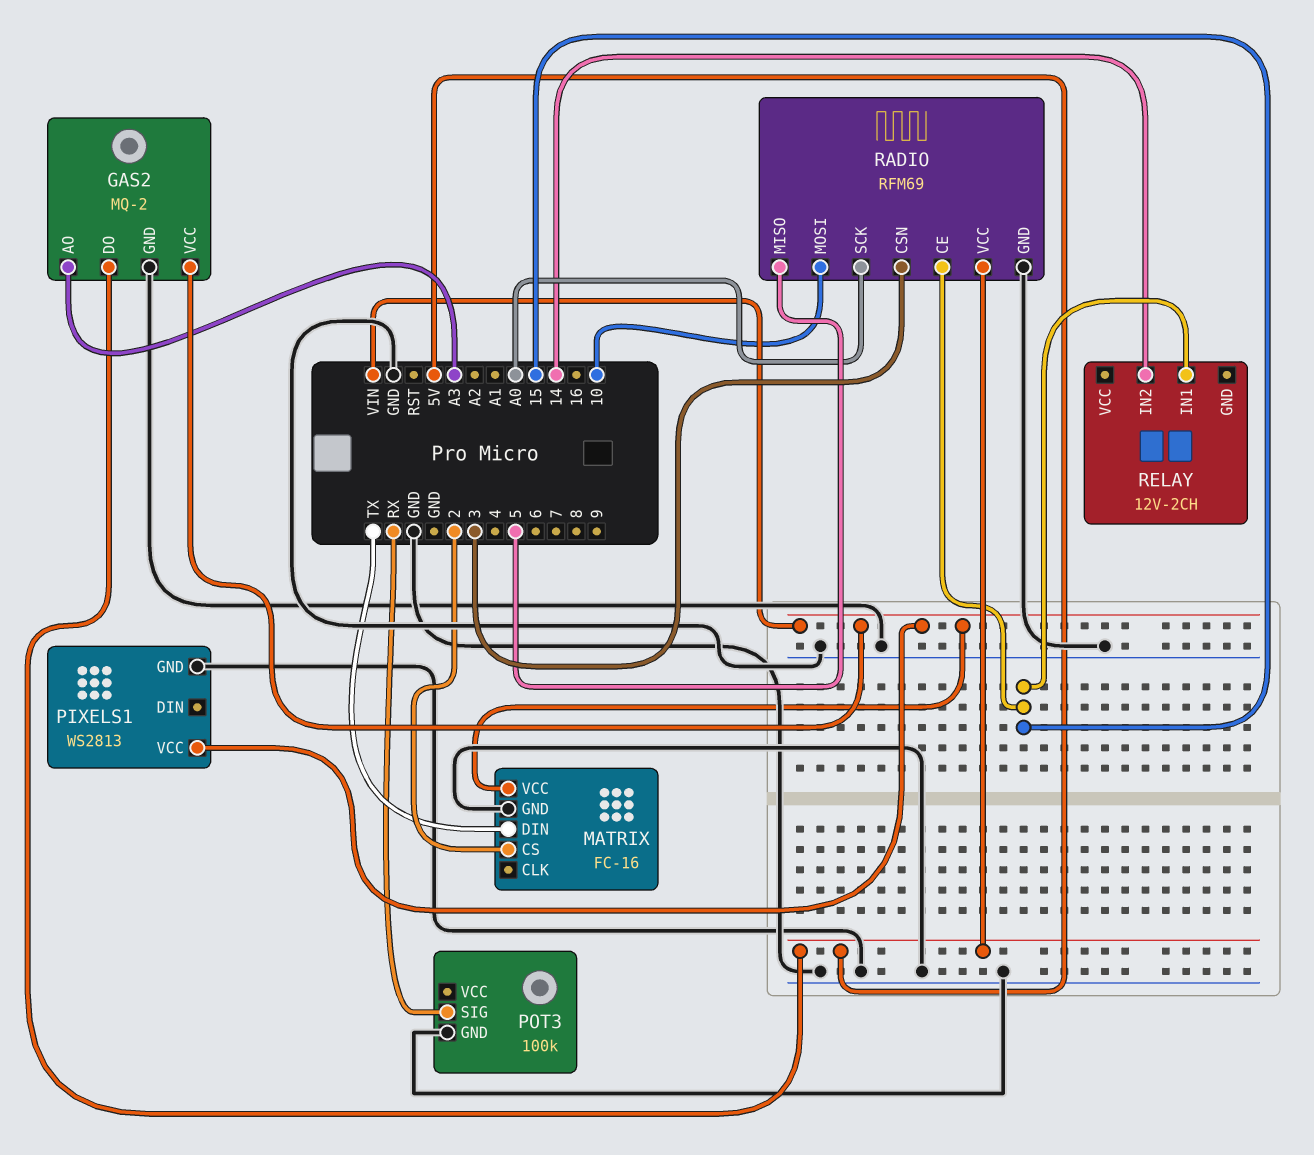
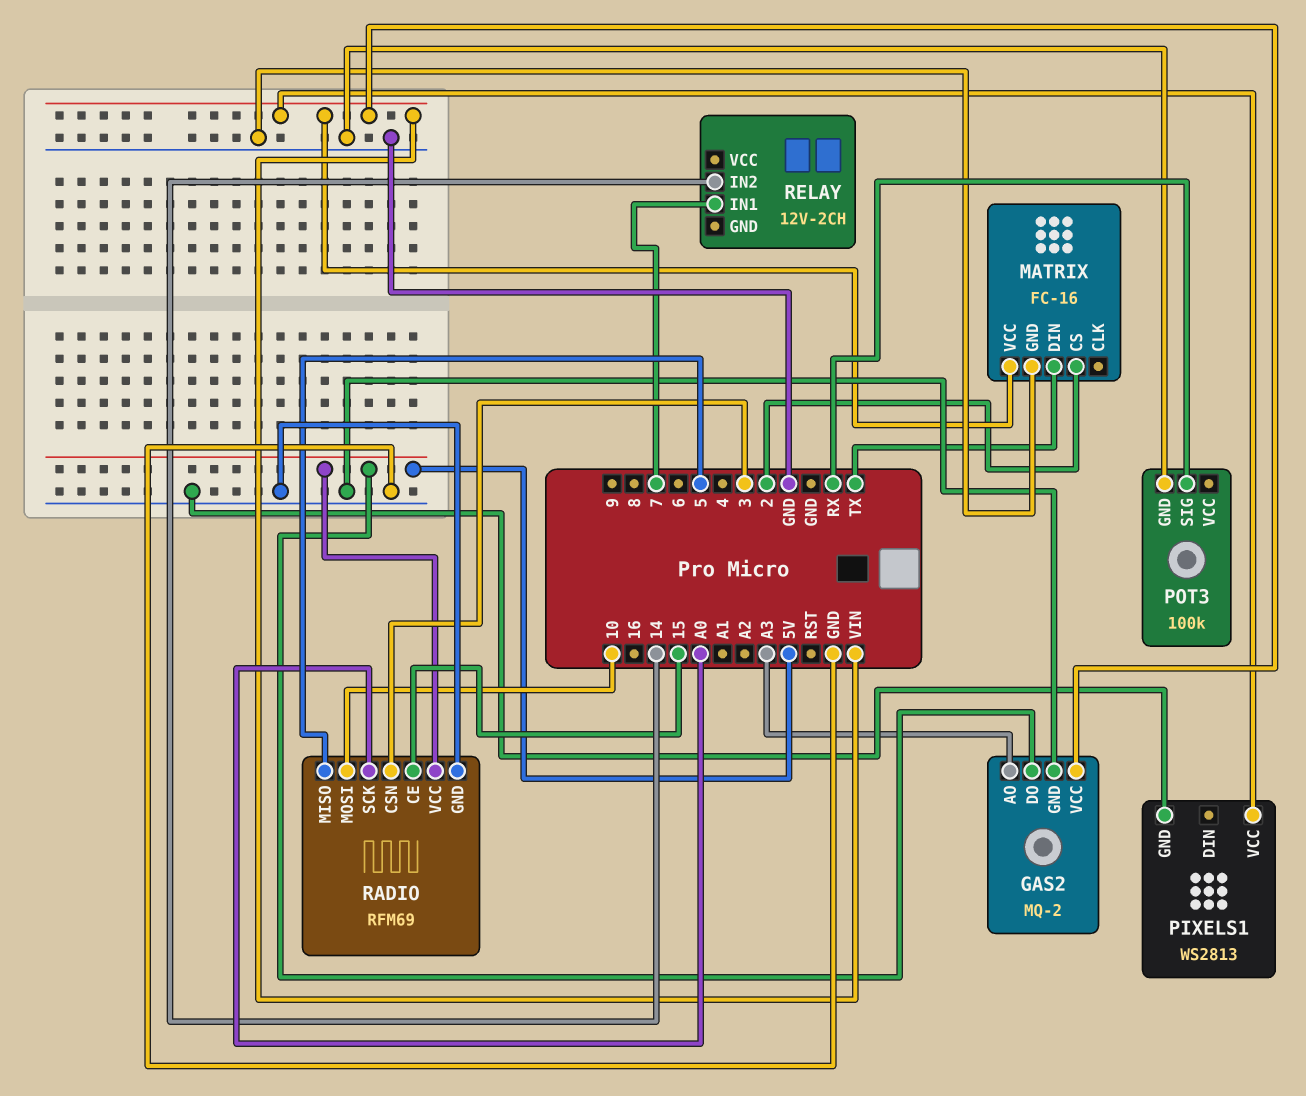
RELAY pin IN1: 15 -> 7

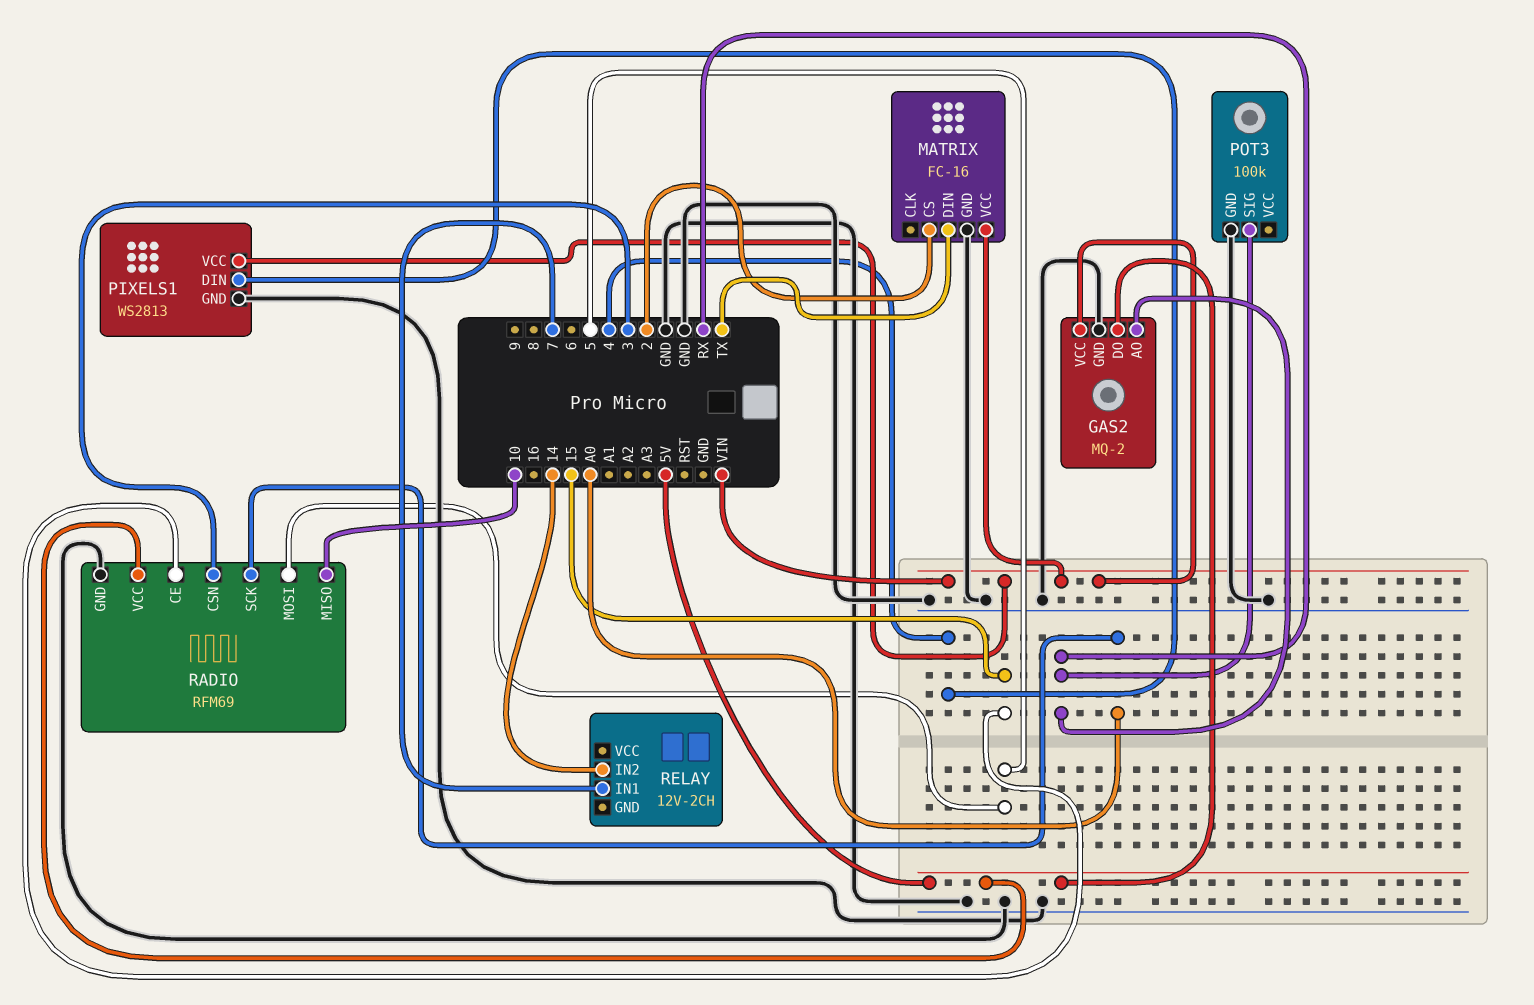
GAS2 pin AO: A3 -> RX
PIXELS1 pin DIN: none -> 4
RADIO pin MISO: 5 -> 10
RADIO pin MOSI: 10 -> 5

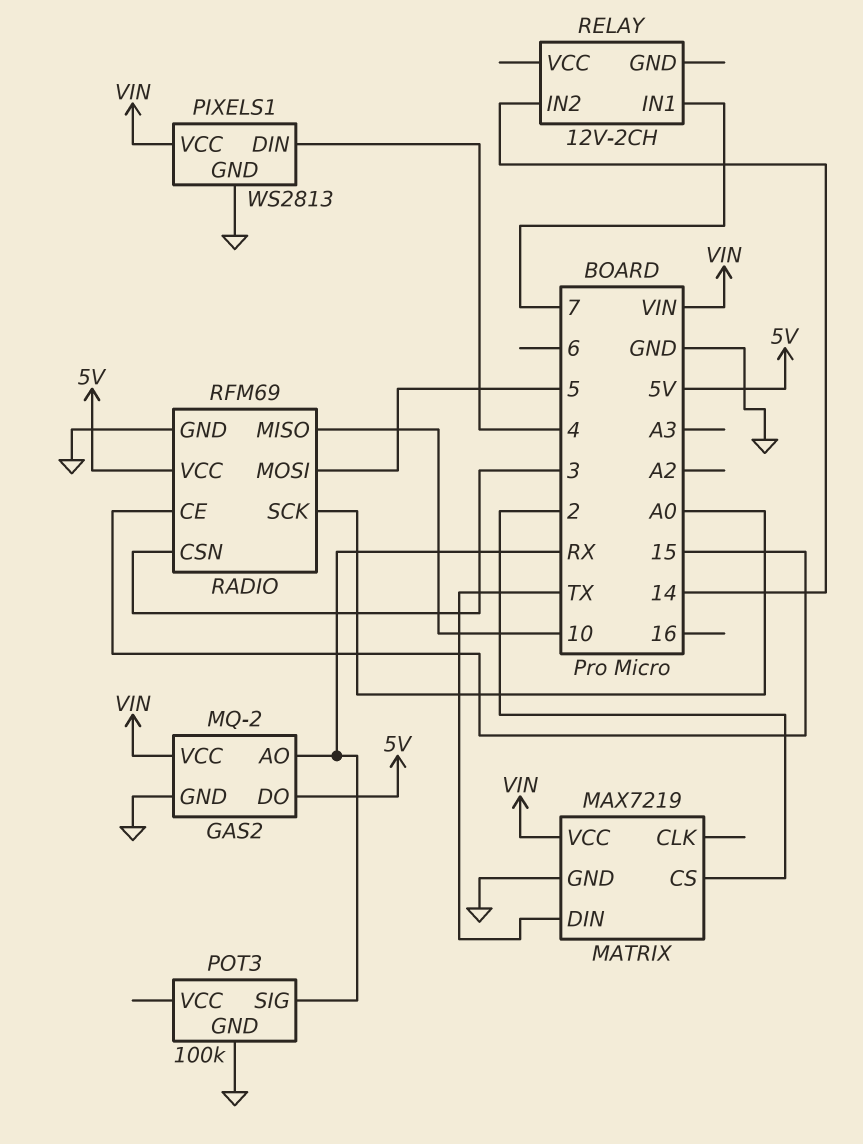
MATRIX: FC-16 -> MAX7219

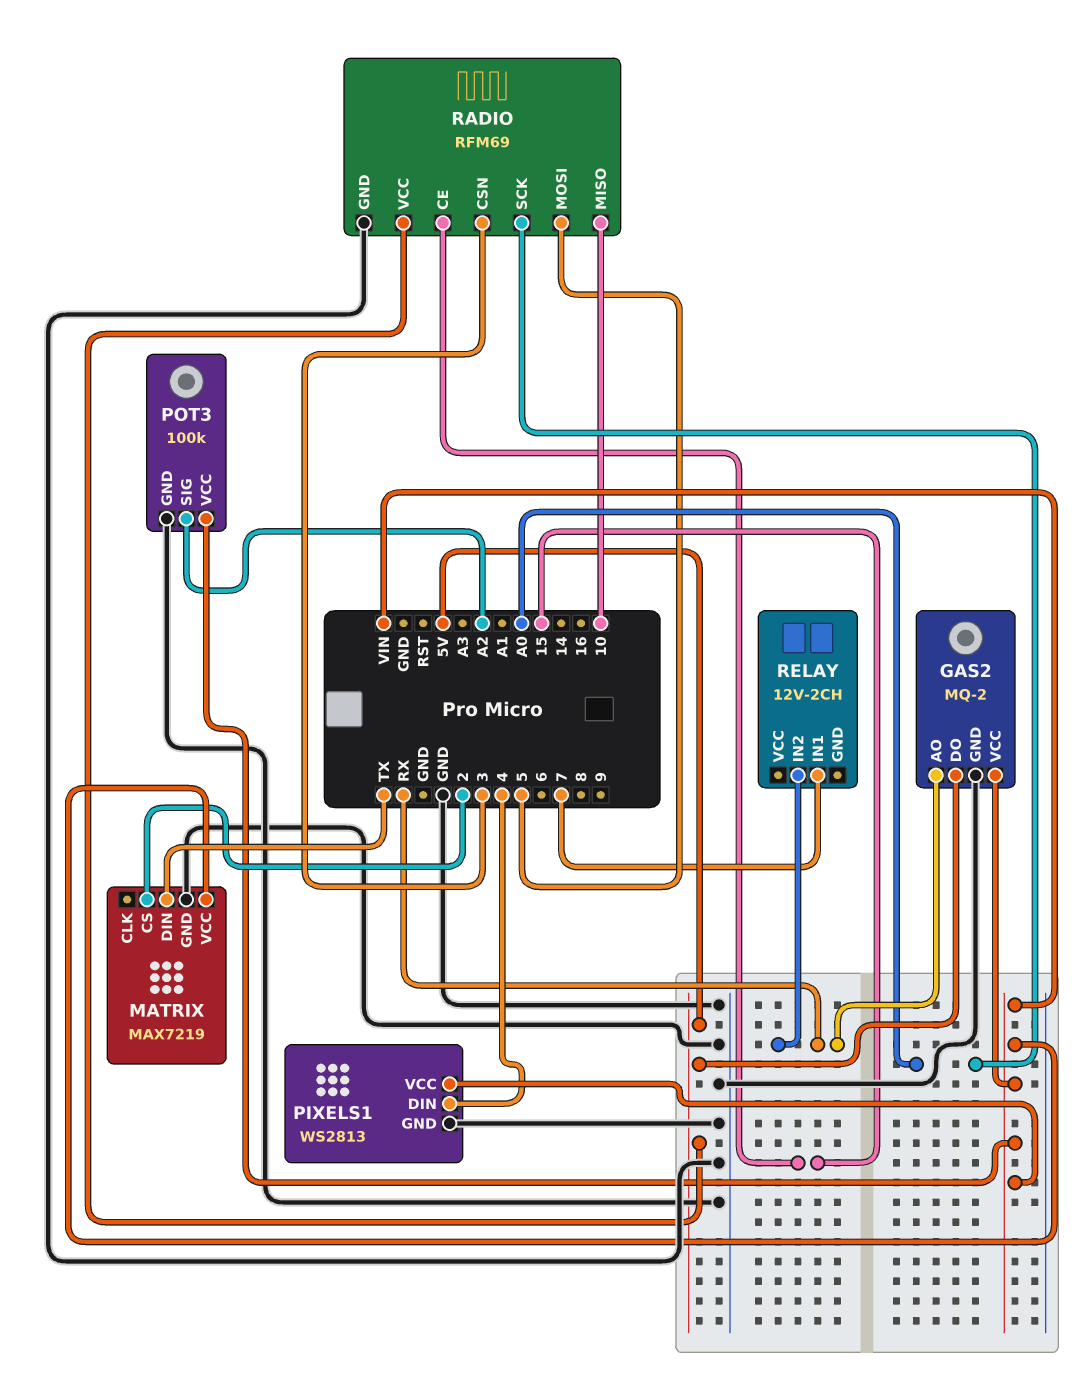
POT3 pin SIG: RX -> A2
POT3 pin VCC: none -> VIN
RELAY pin IN2: 14 -> RX

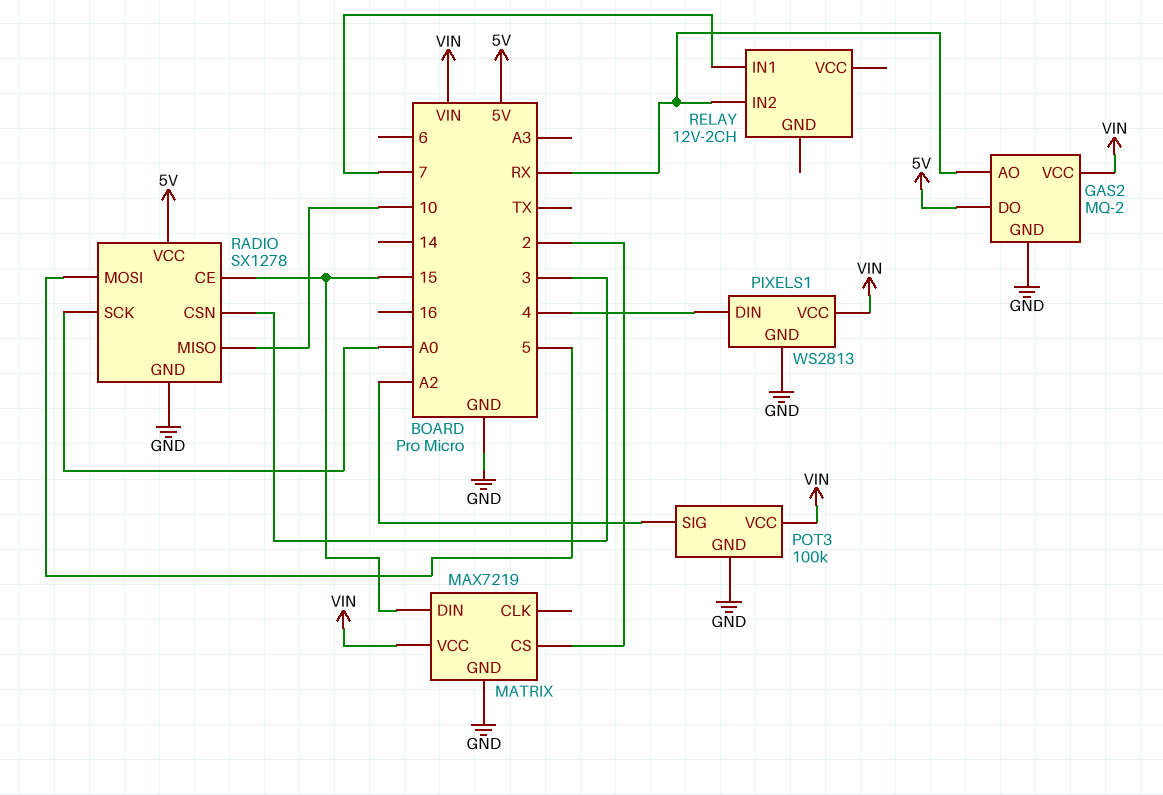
MATRIX pin DIN: TX -> 15
RADIO: RFM69 -> SX1278

